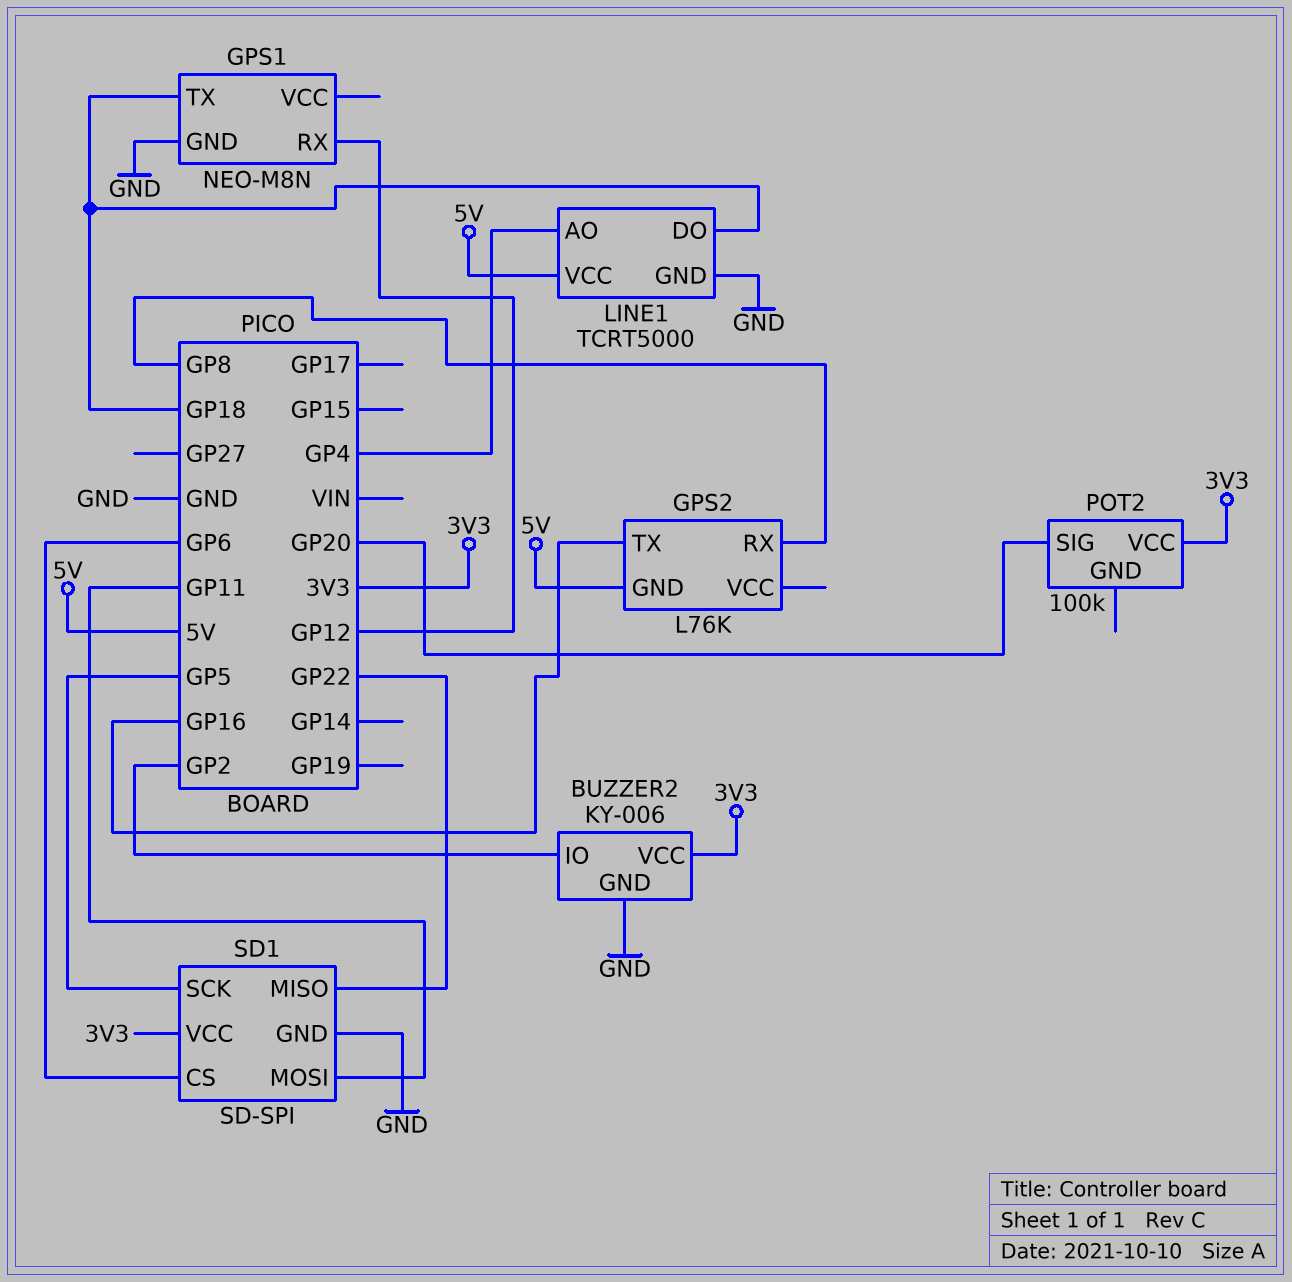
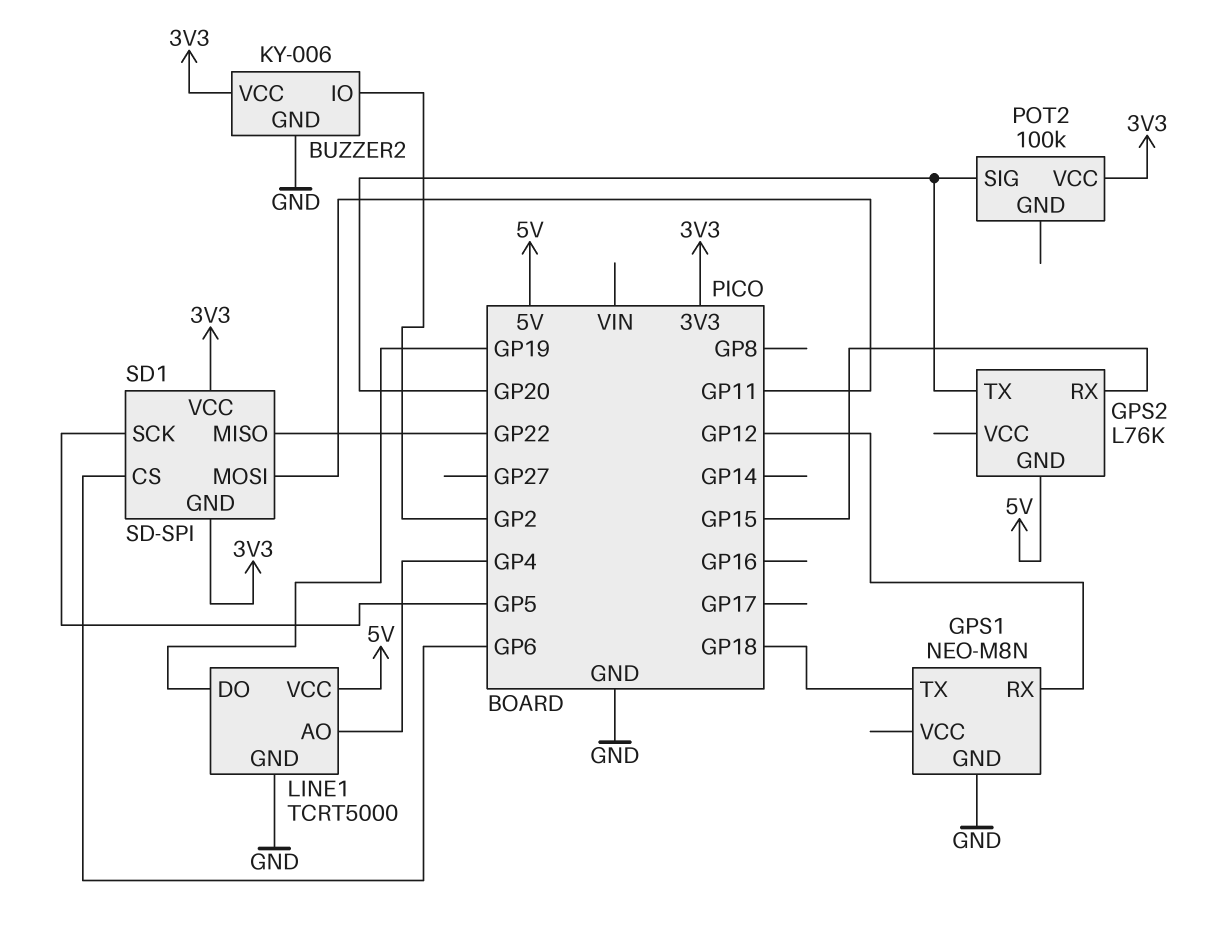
GPS2 pin RX: GP8 -> GP15
GPS2 pin TX: GP16 -> GP20
LINE1 pin DO: GP18 -> GP19
SD1 pin GND: GND -> 3V3

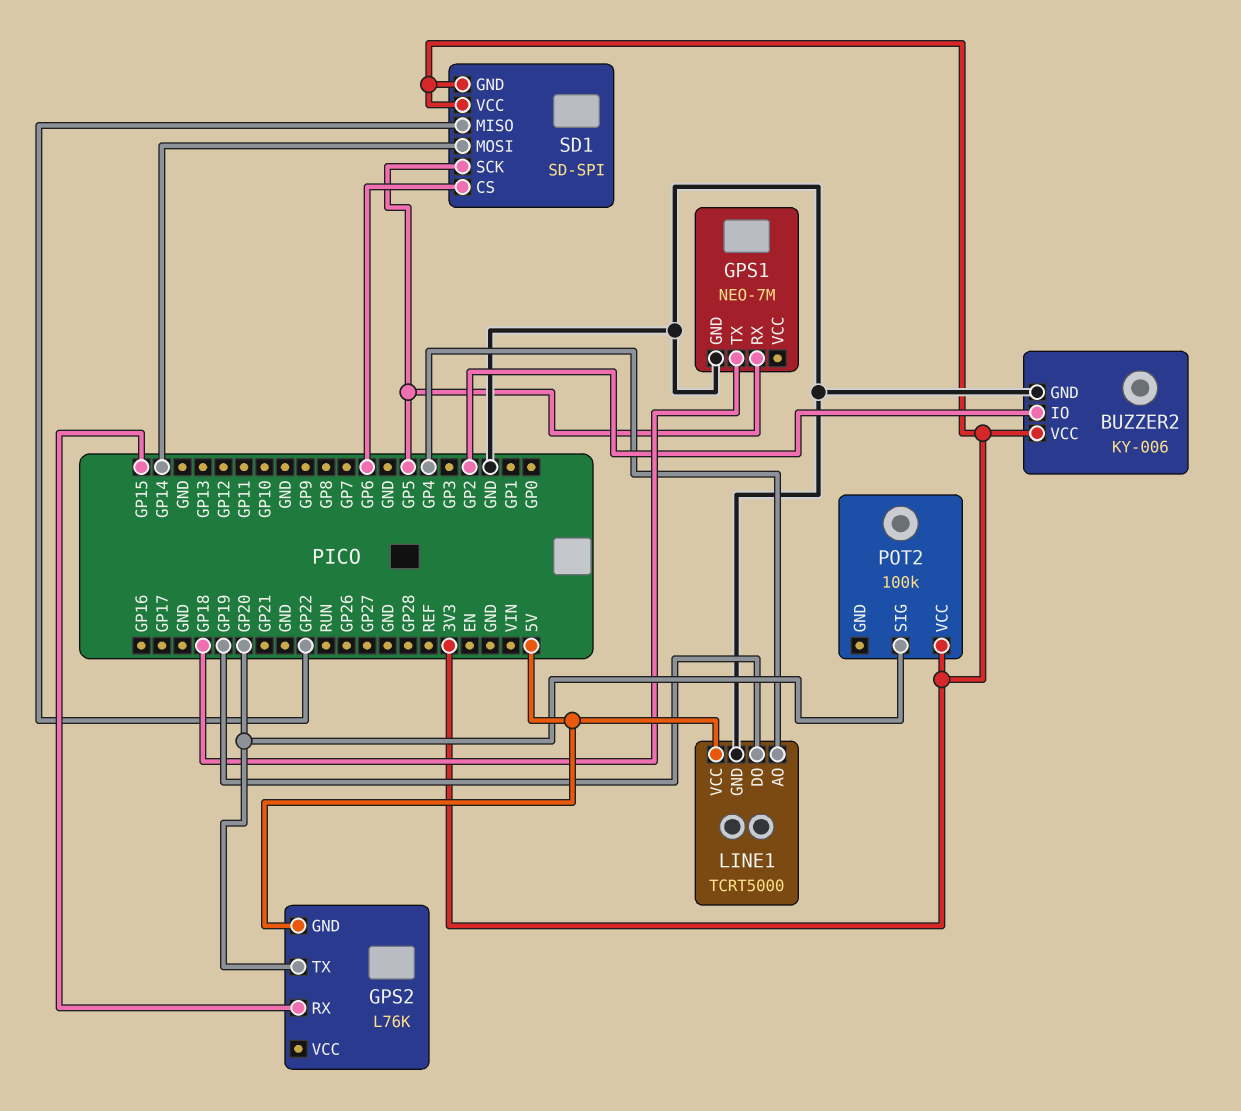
GPS1: NEO-M8N -> NEO-7M
GPS1 pin RX: GP12 -> GP5
SD1 pin MOSI: GP11 -> GP14

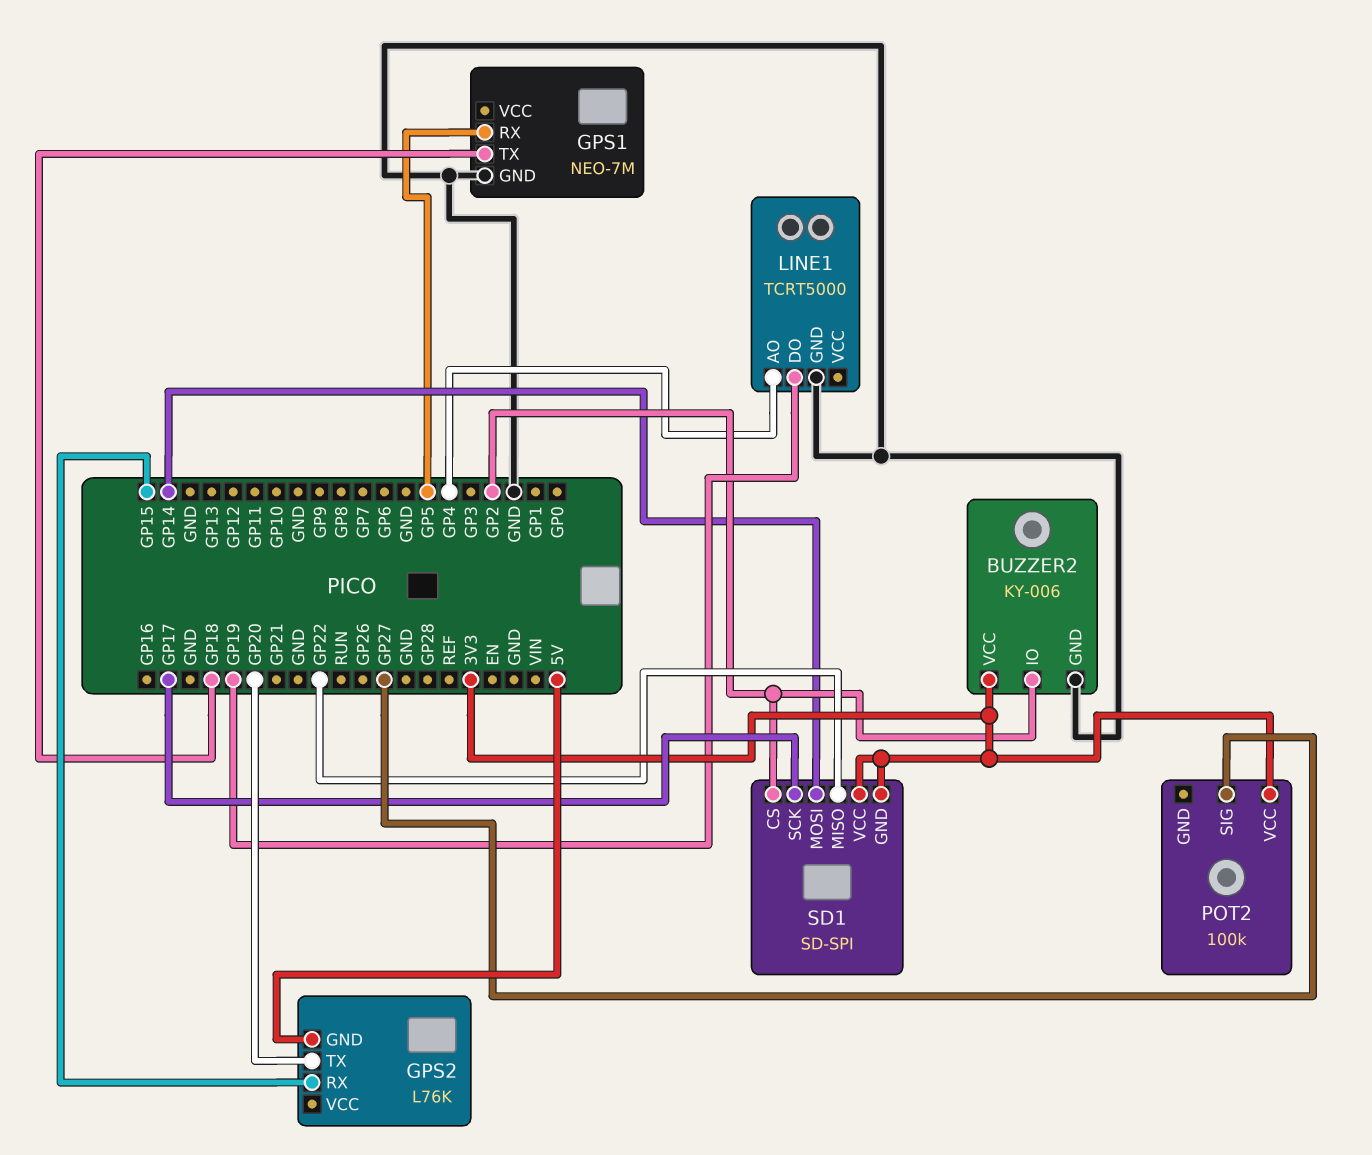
LINE1 pin VCC: 5V -> none
POT2 pin SIG: GP20 -> GP27
SD1 pin CS: GP6 -> GP2
SD1 pin SCK: GP5 -> GP17

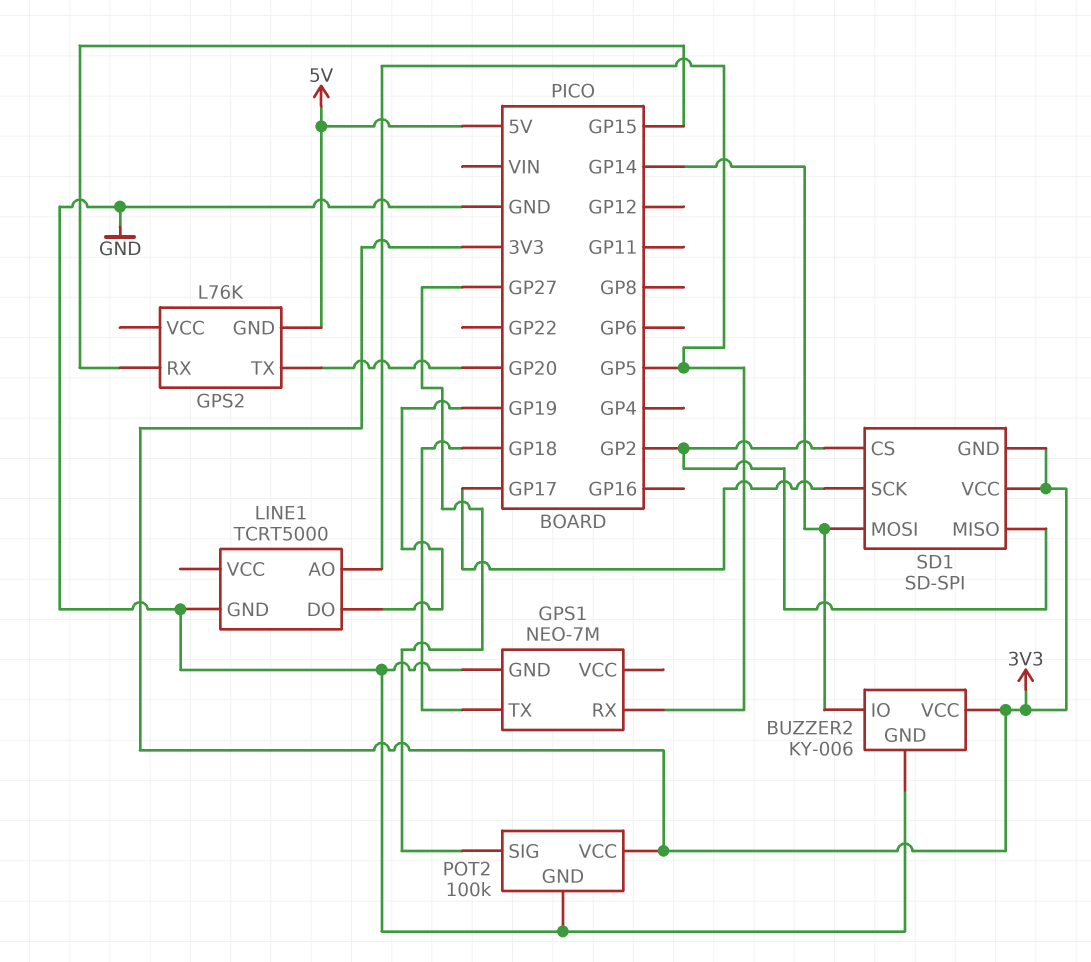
BUZZER2 pin IO: GP2 -> GP14
LINE1 pin AO: GP4 -> GP5
POT2 pin GND: none -> GND
SD1 pin MISO: GP22 -> GP2

